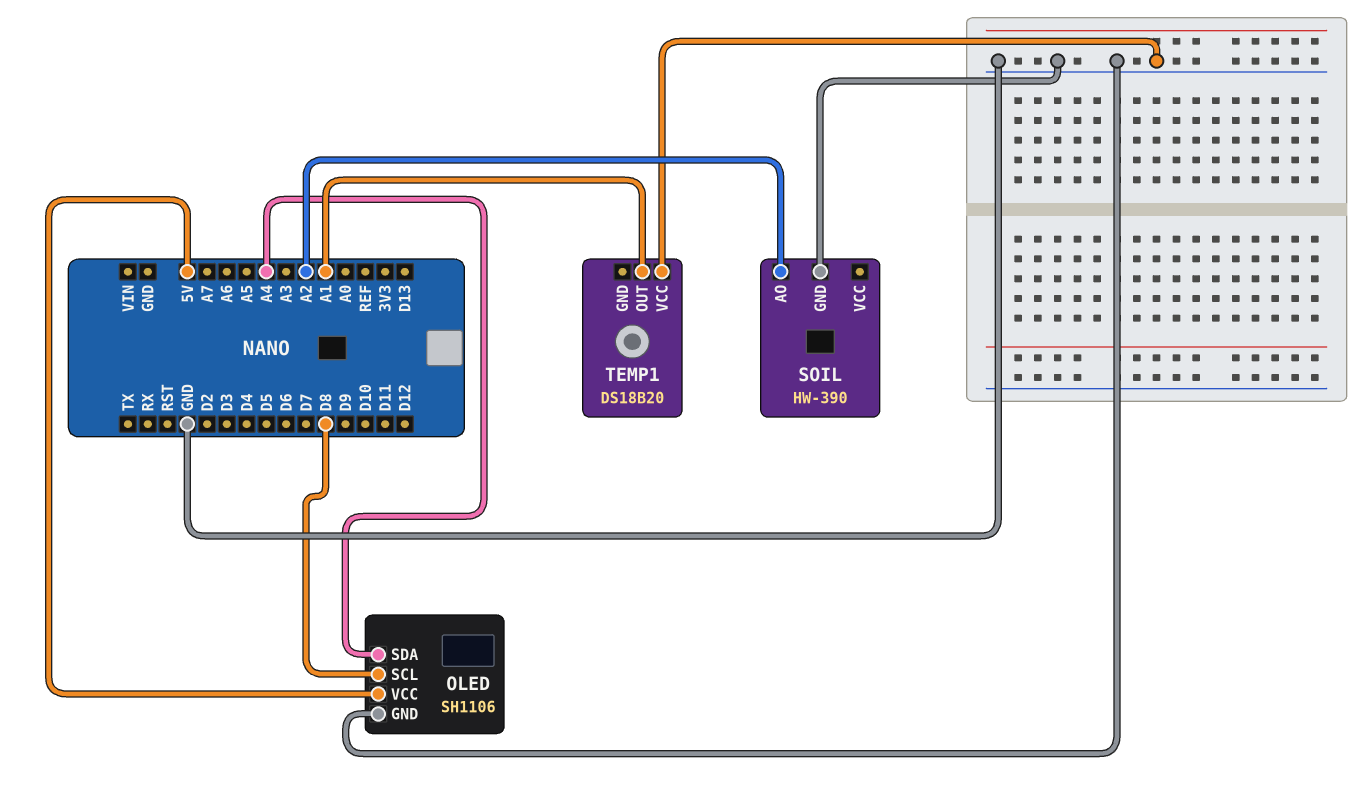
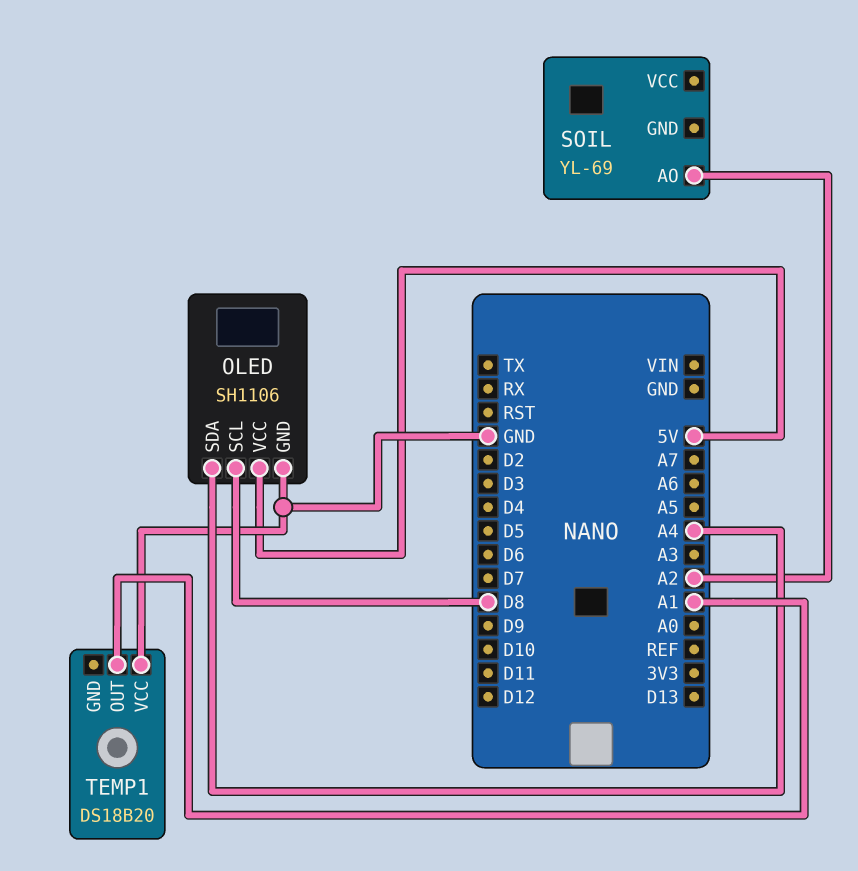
SOIL: HW-390 -> YL-69
SOIL pin GND: GND -> none

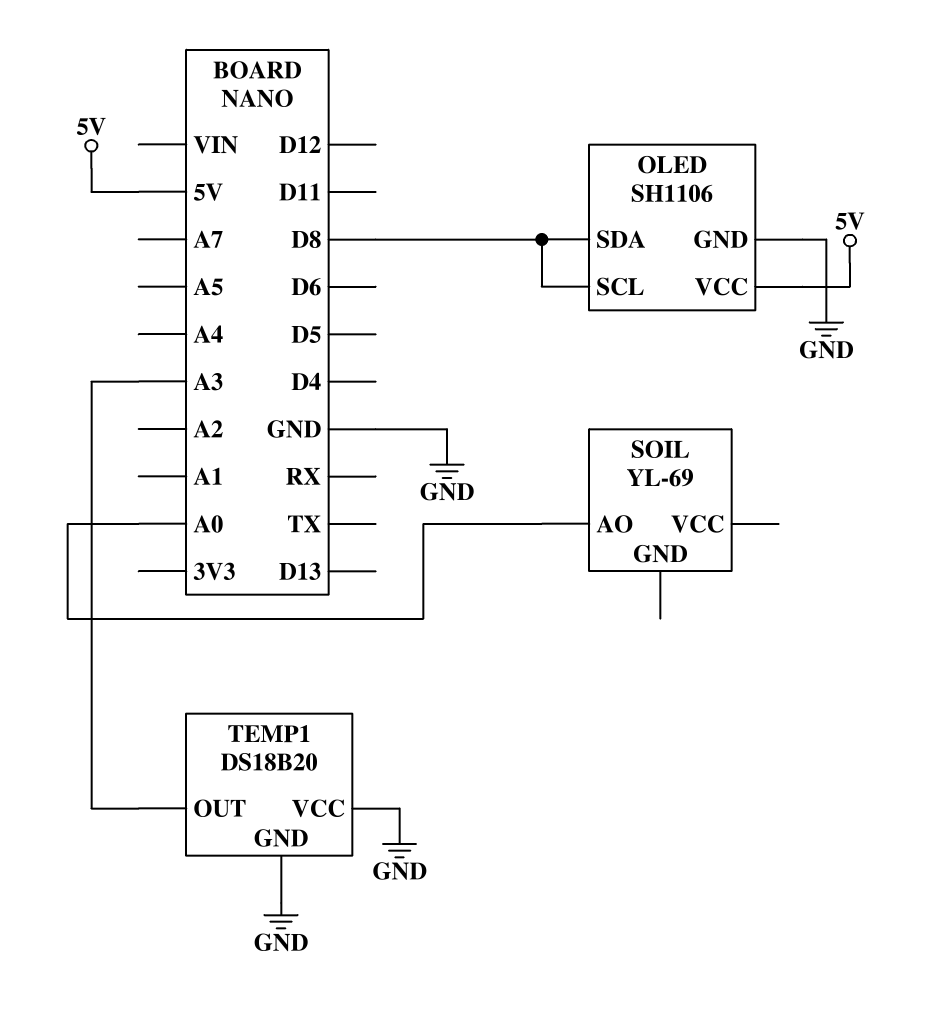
OLED pin SDA: A4 -> D8
SOIL pin AO: A2 -> A0
TEMP1 pin GND: none -> GND
TEMP1 pin OUT: A1 -> A3

